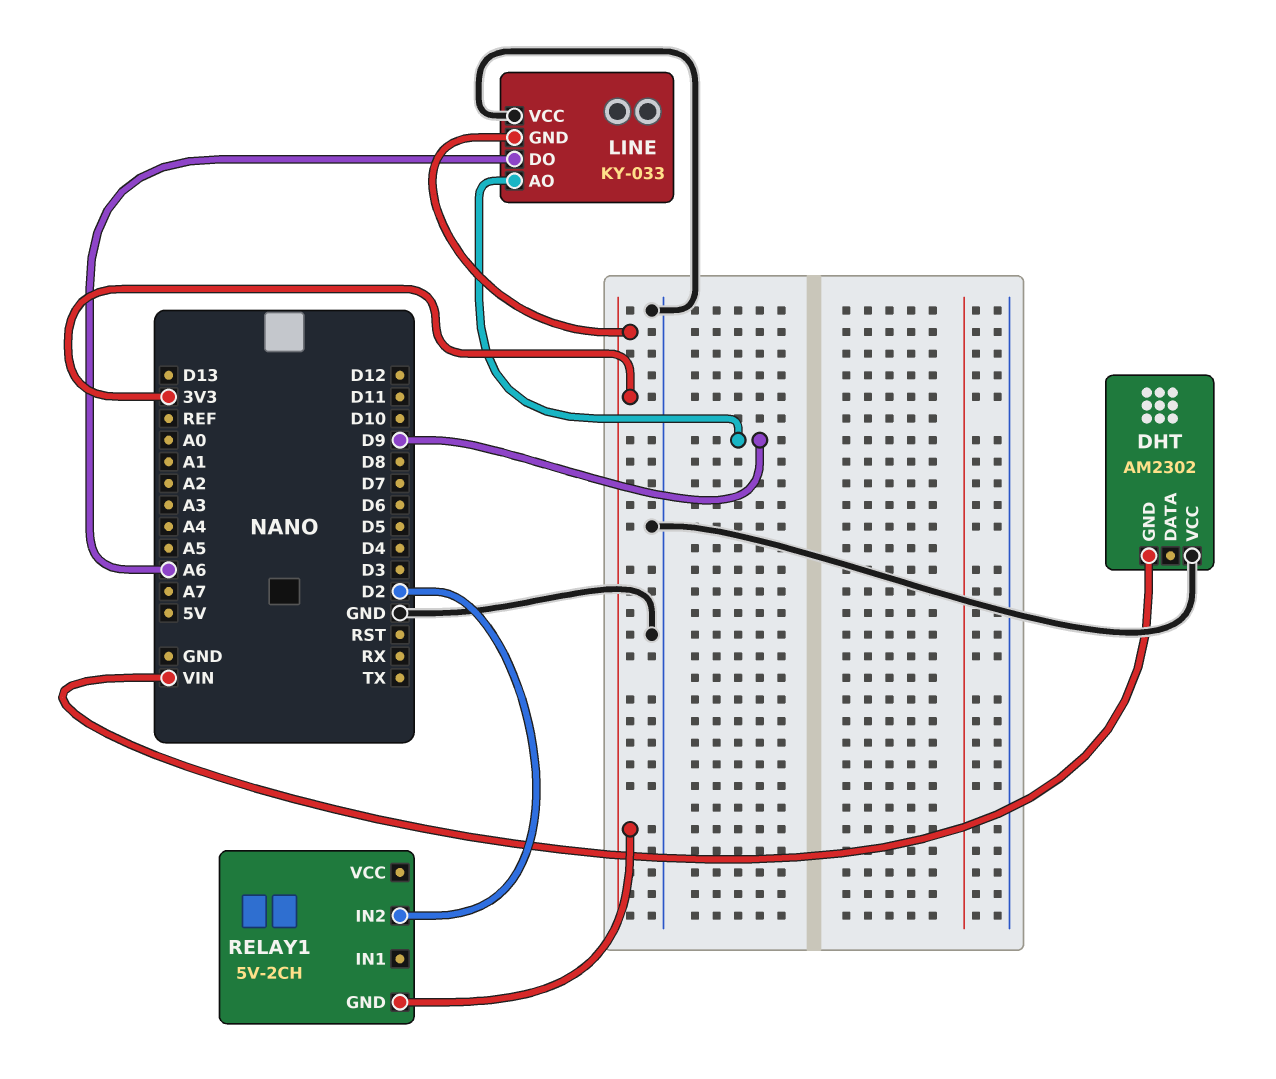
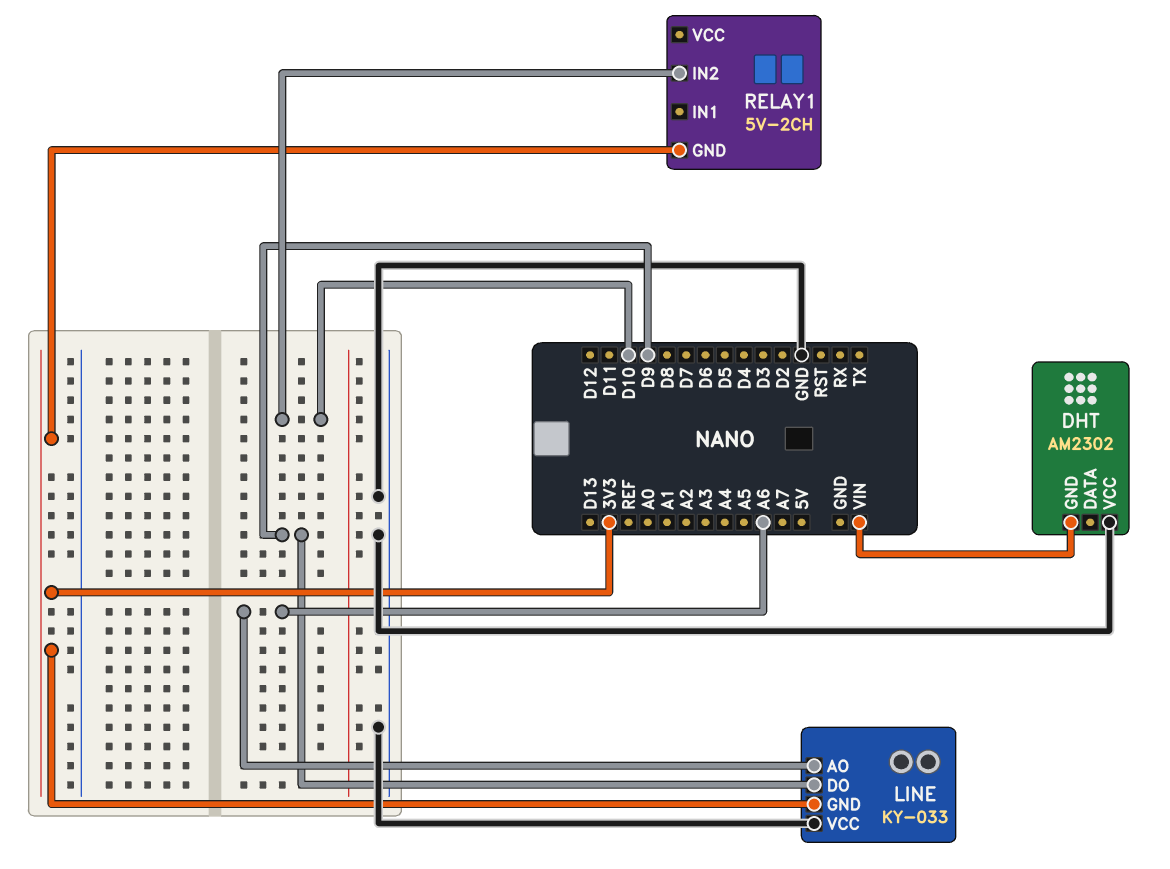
LINE pin AO: D9 -> A6
LINE pin DO: A6 -> D9
RELAY1 pin IN2: D2 -> D10

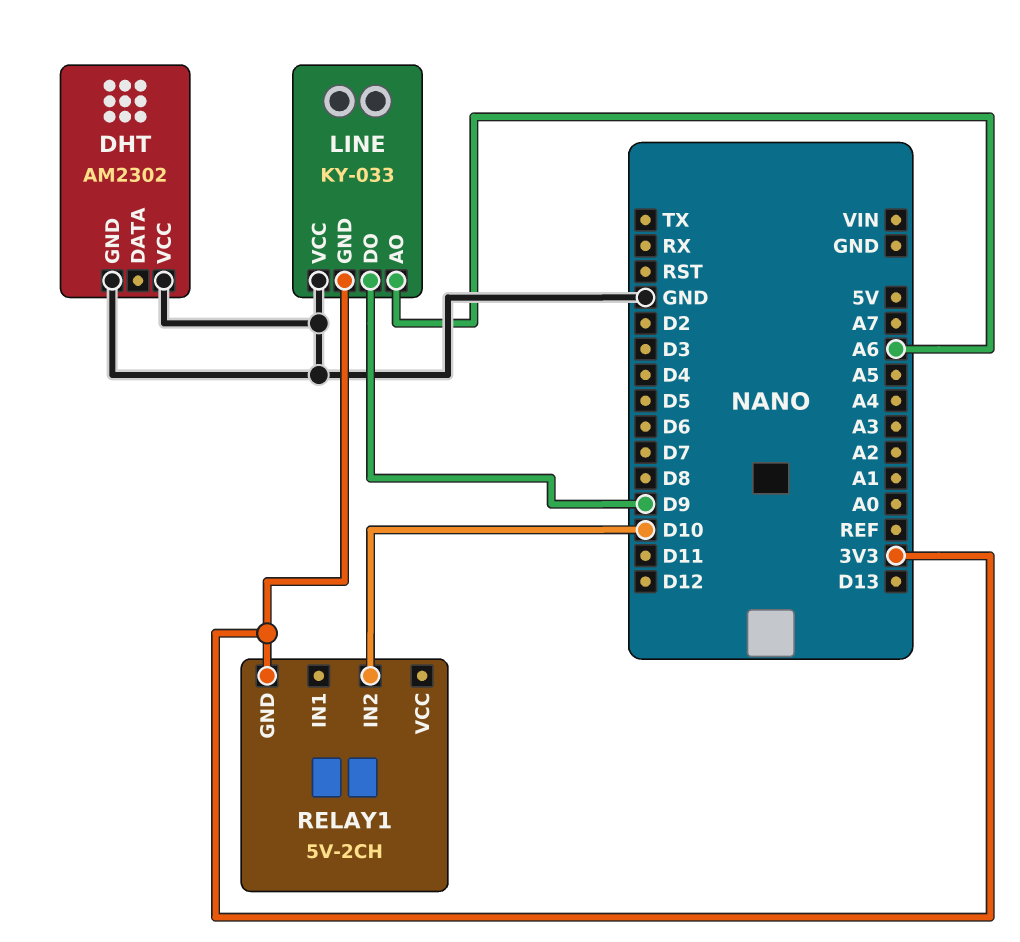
DHT pin GND: VIN -> GND

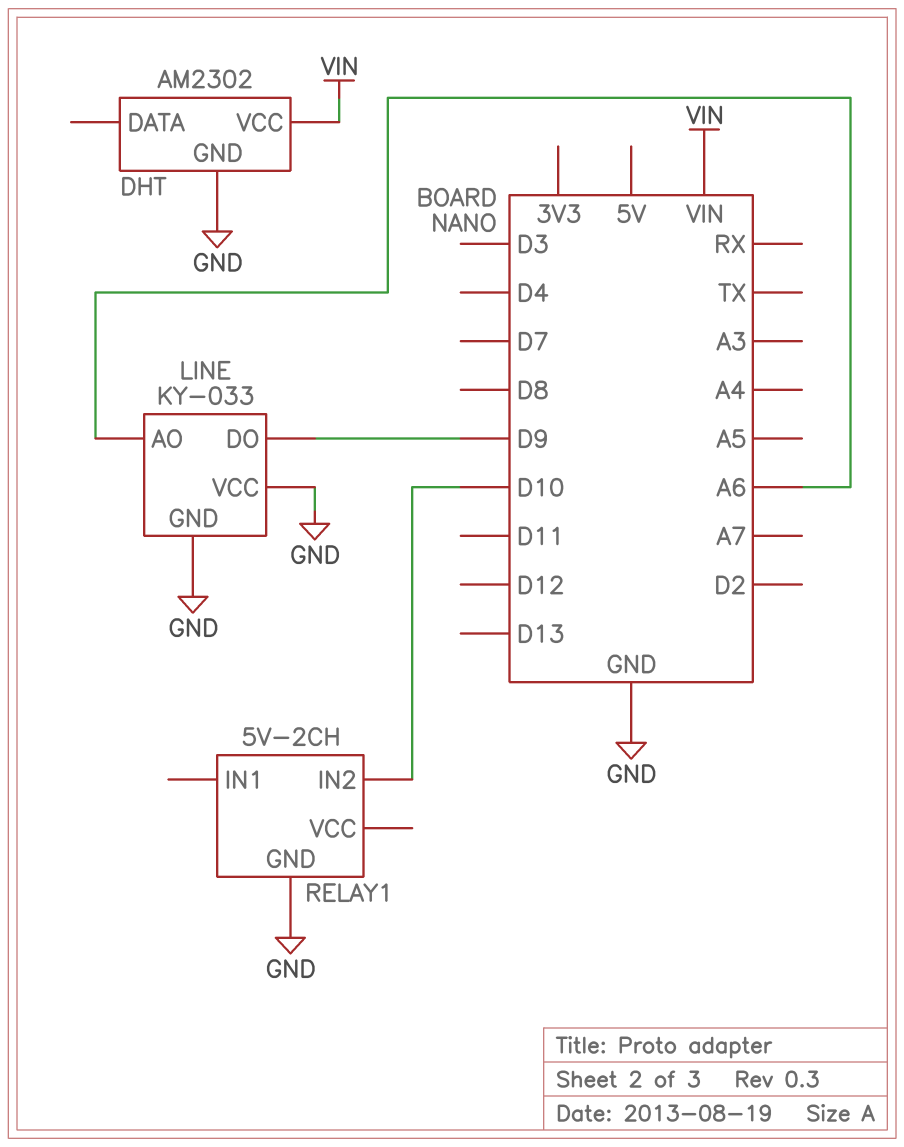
DHT pin VCC: GND -> VIN
LINE pin GND: 3V3 -> GND
RELAY1 pin GND: 3V3 -> GND

